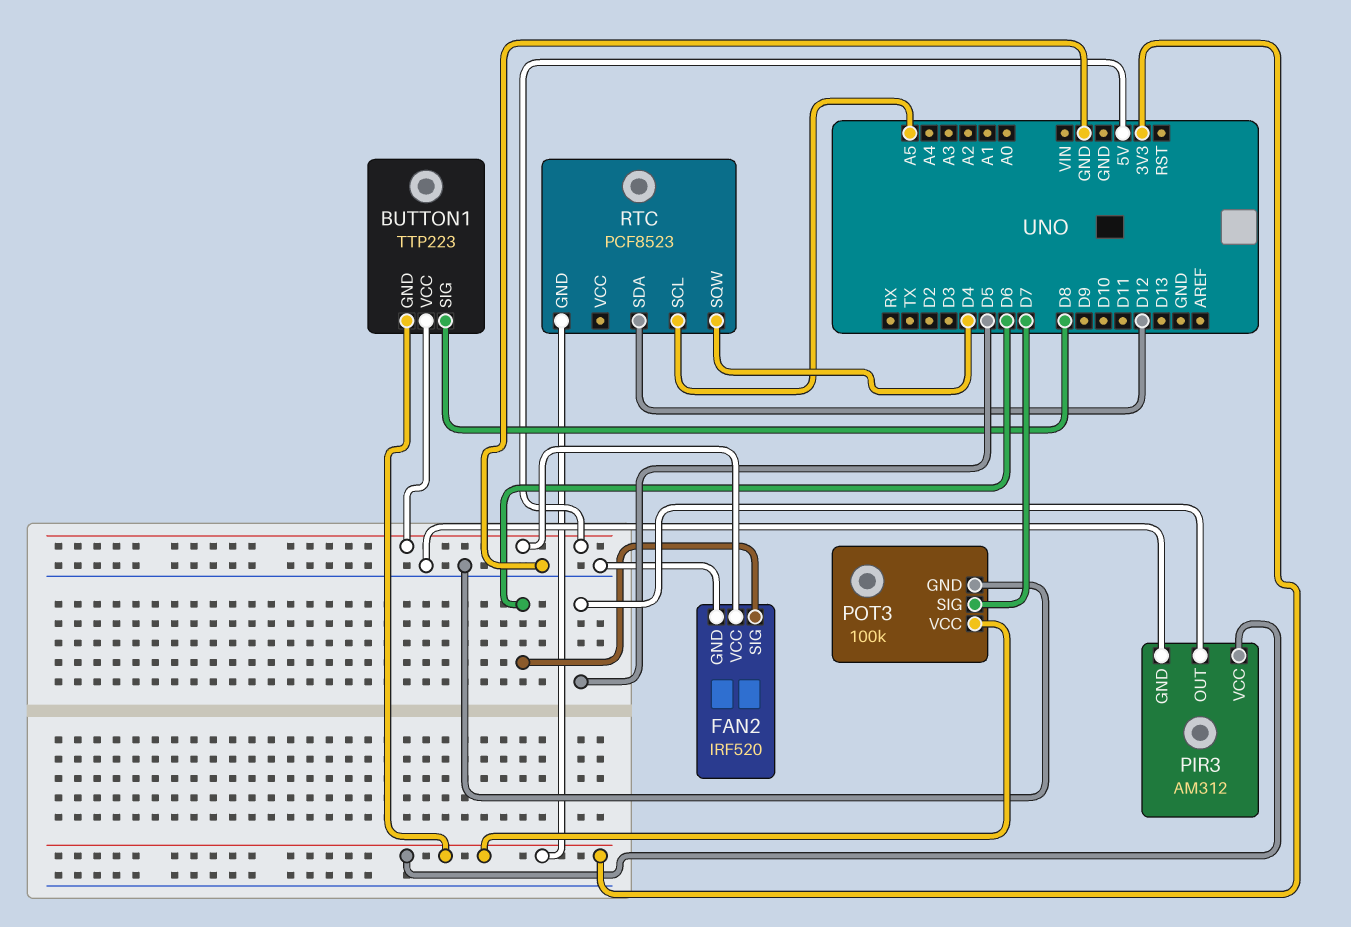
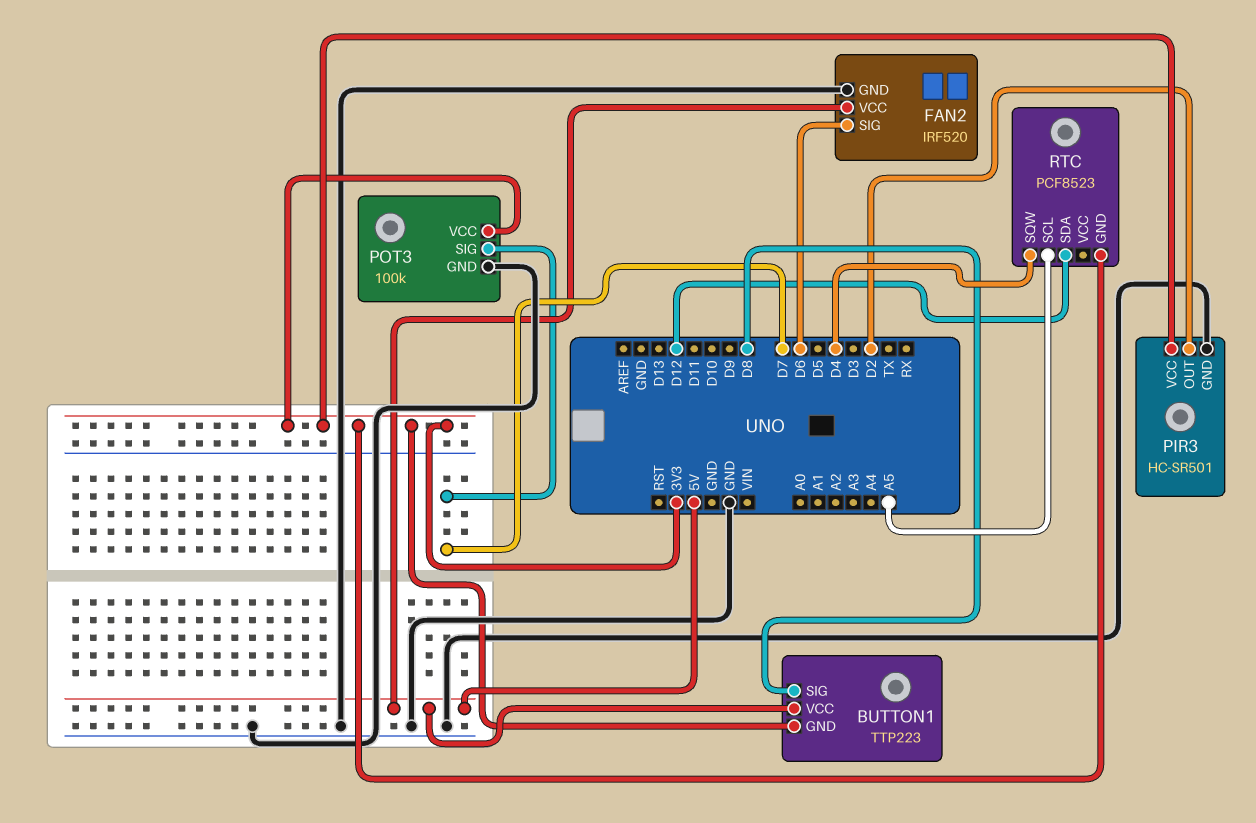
PIR3: AM312 -> HC-SR501
PIR3 pin OUT: D5 -> D2

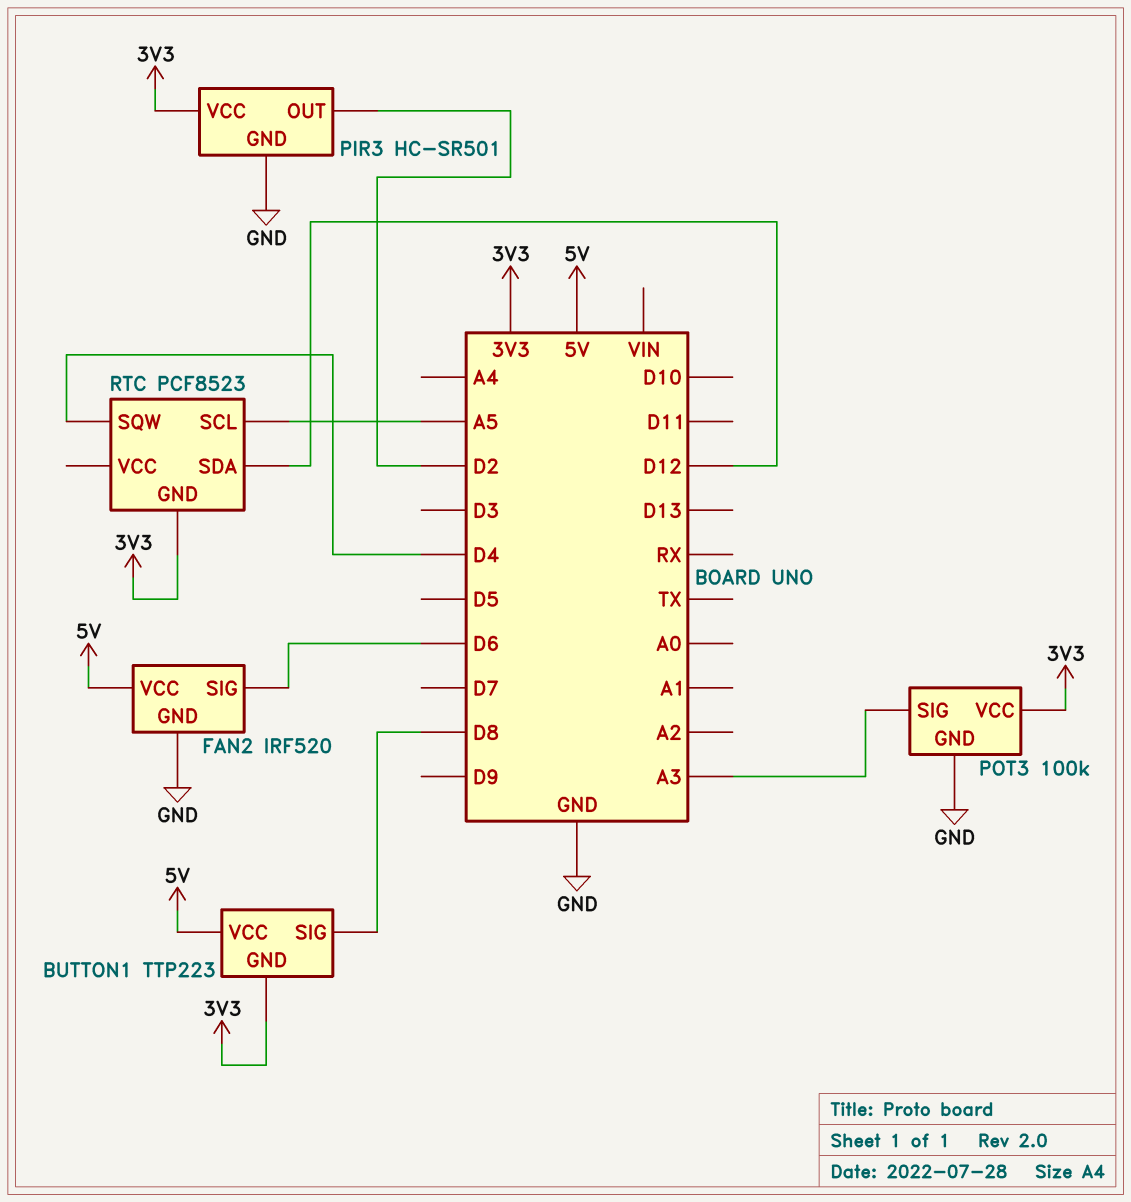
POT3 pin SIG: D7 -> A3

